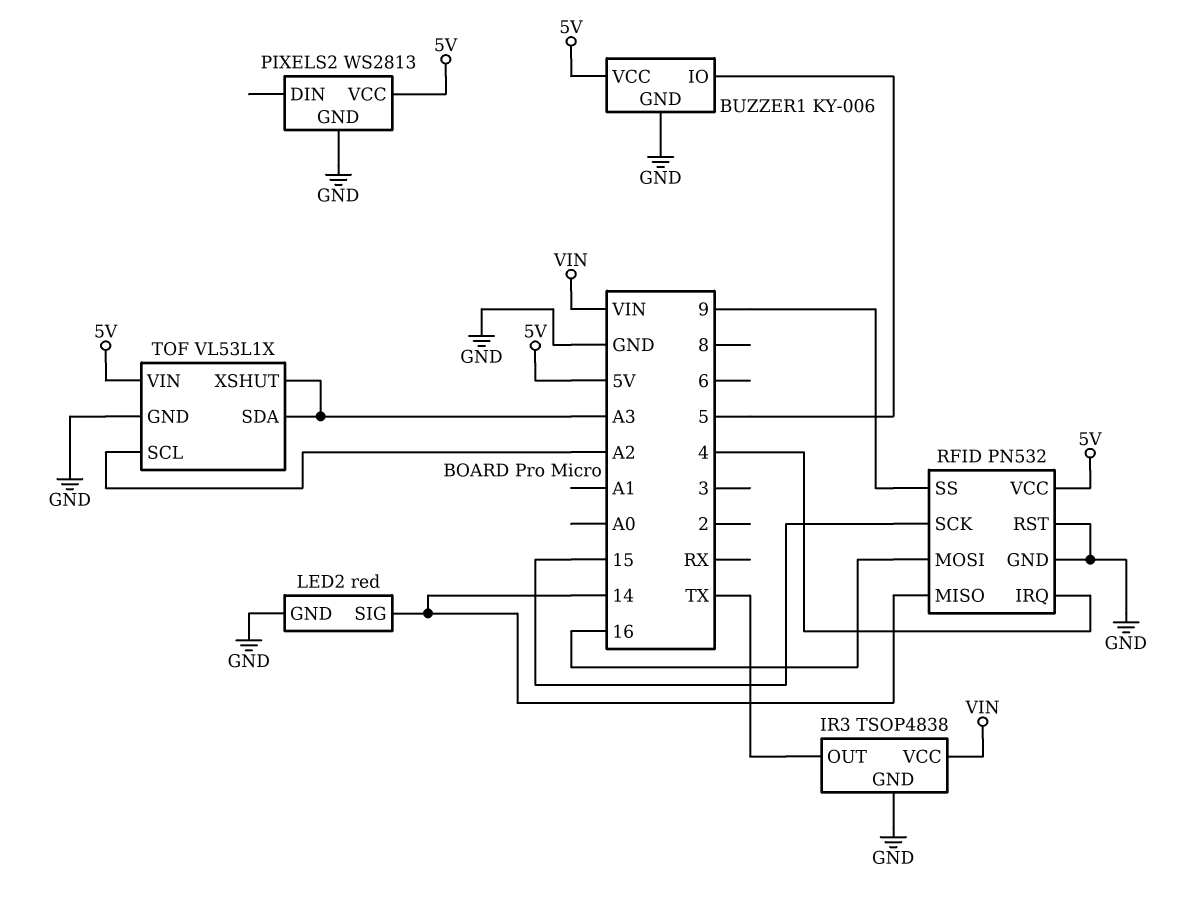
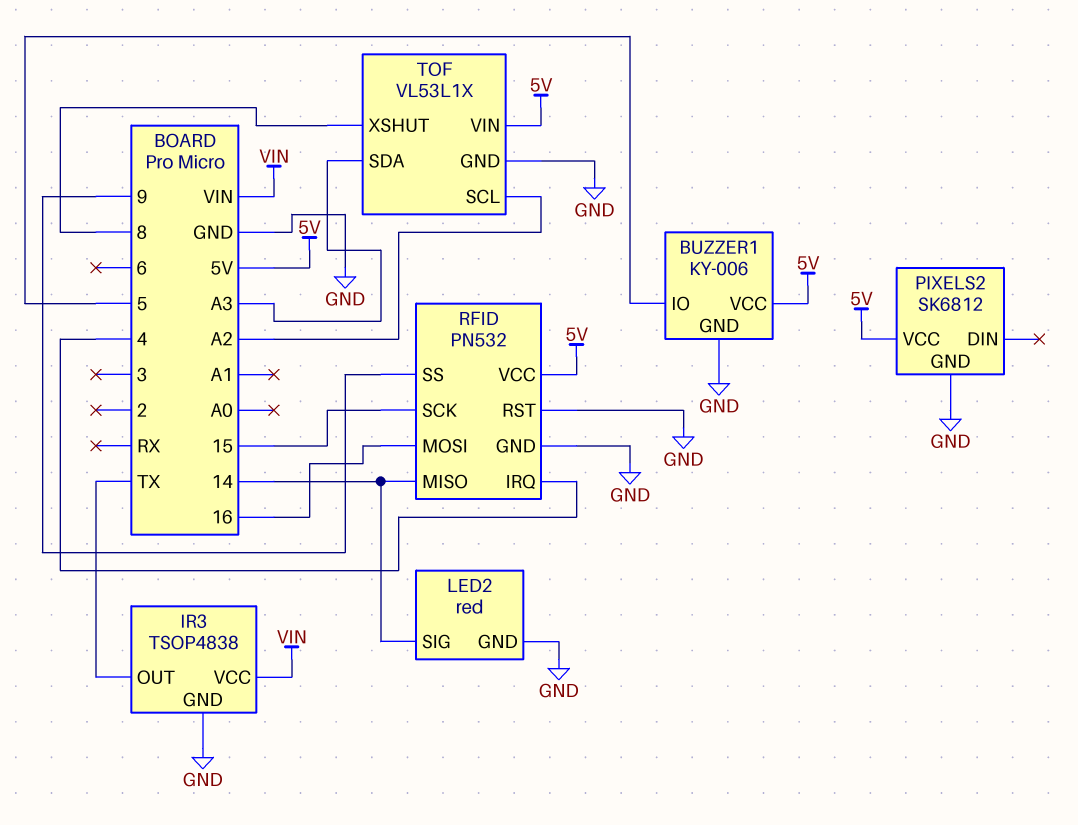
PIXELS2: WS2813 -> SK6812
TOF pin XSHUT: A3 -> 8

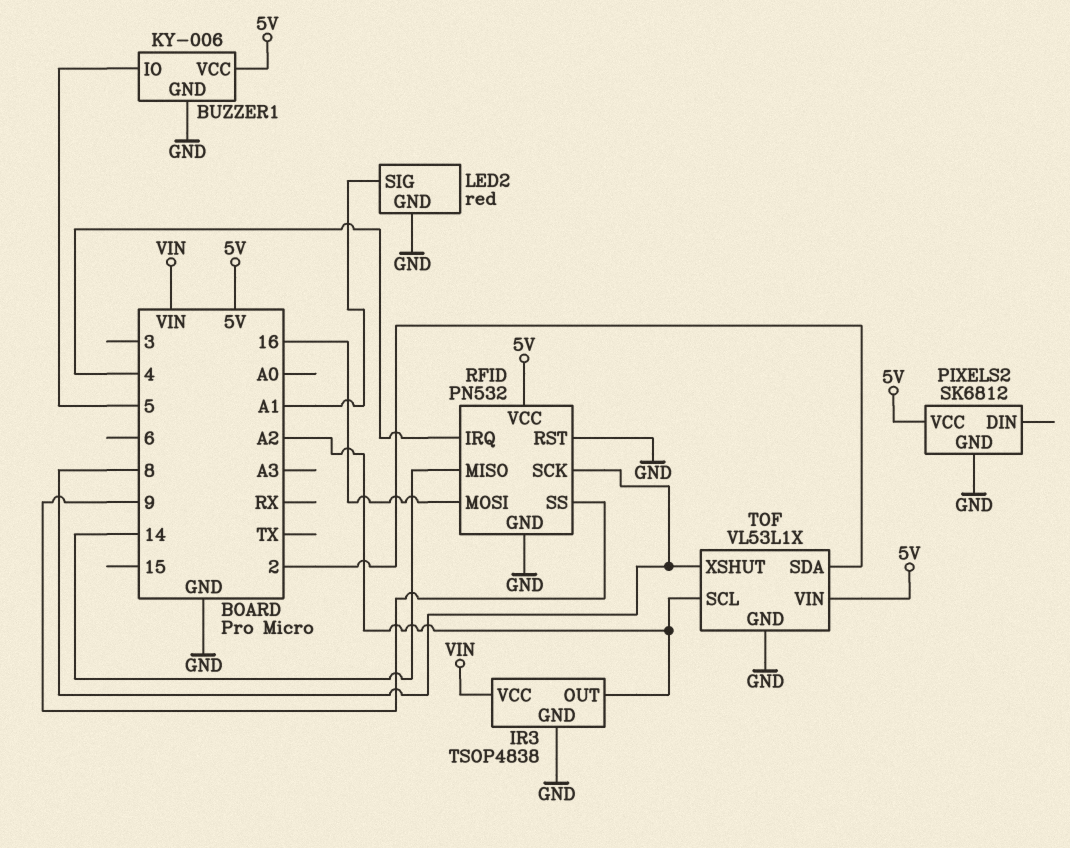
IR3 pin OUT: TX -> A2
LED2 pin SIG: 14 -> A1
RFID pin SCK: 15 -> 8
TOF pin SDA: A3 -> 2

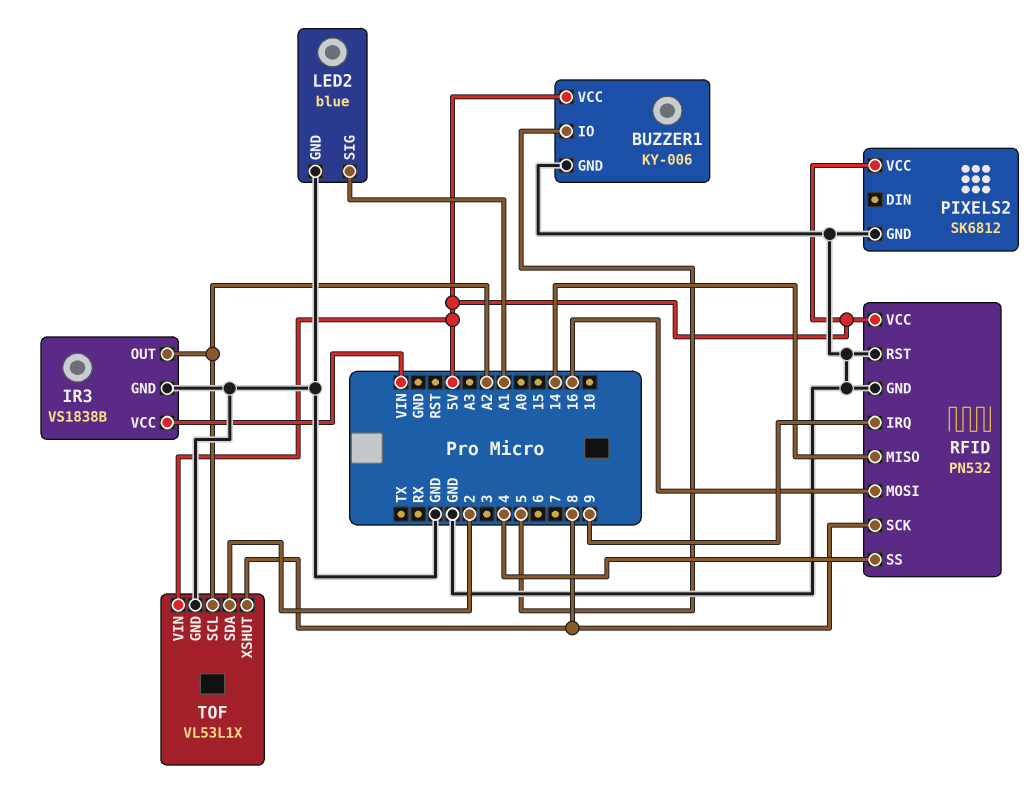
IR3: TSOP4838 -> VS1838B
LED2: red -> blue
RFID pin IRQ: 4 -> 9
RFID pin SS: 9 -> 4

